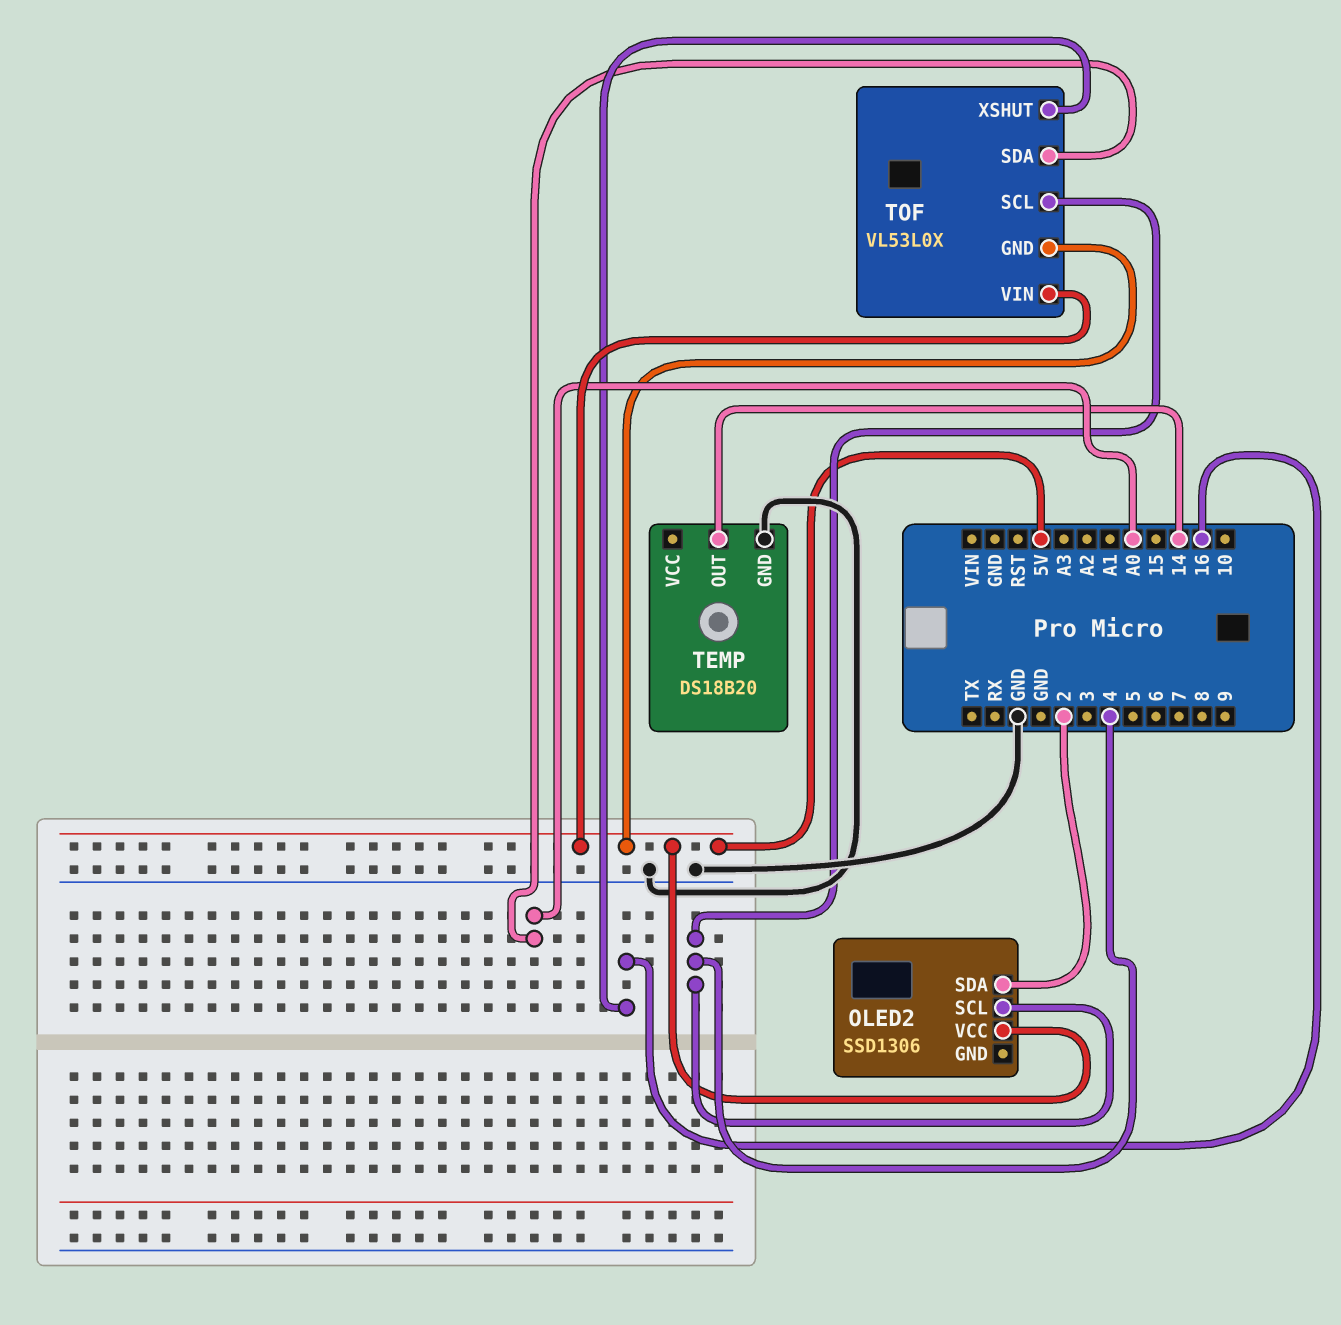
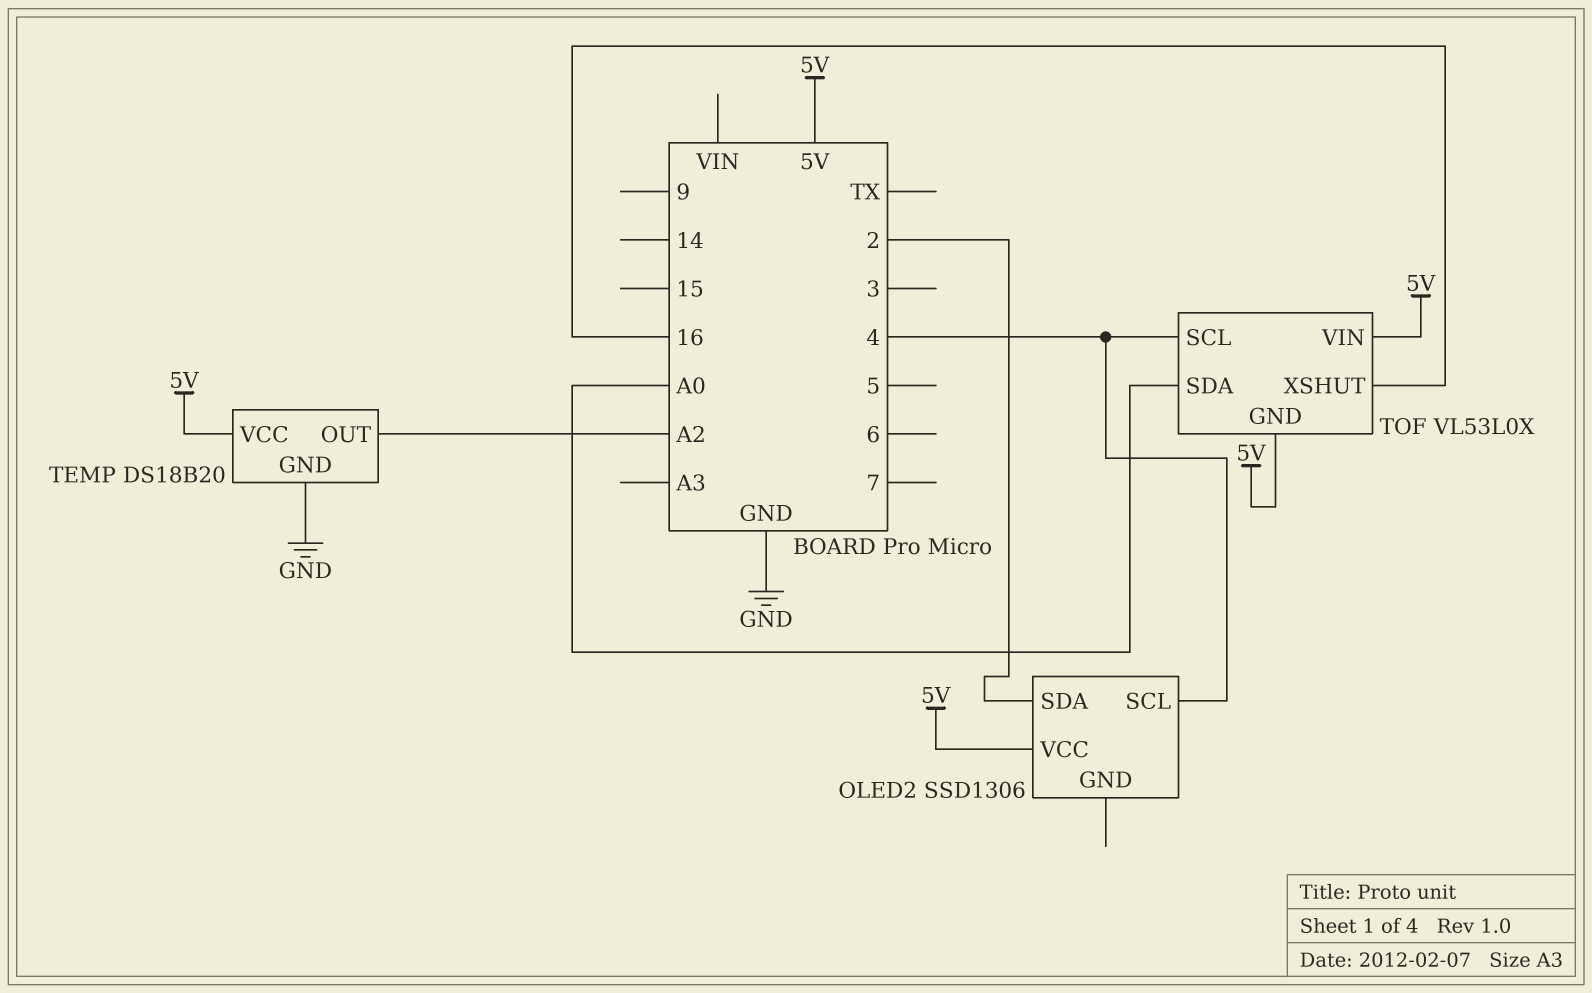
TEMP pin OUT: 14 -> A2
TEMP pin VCC: none -> 5V

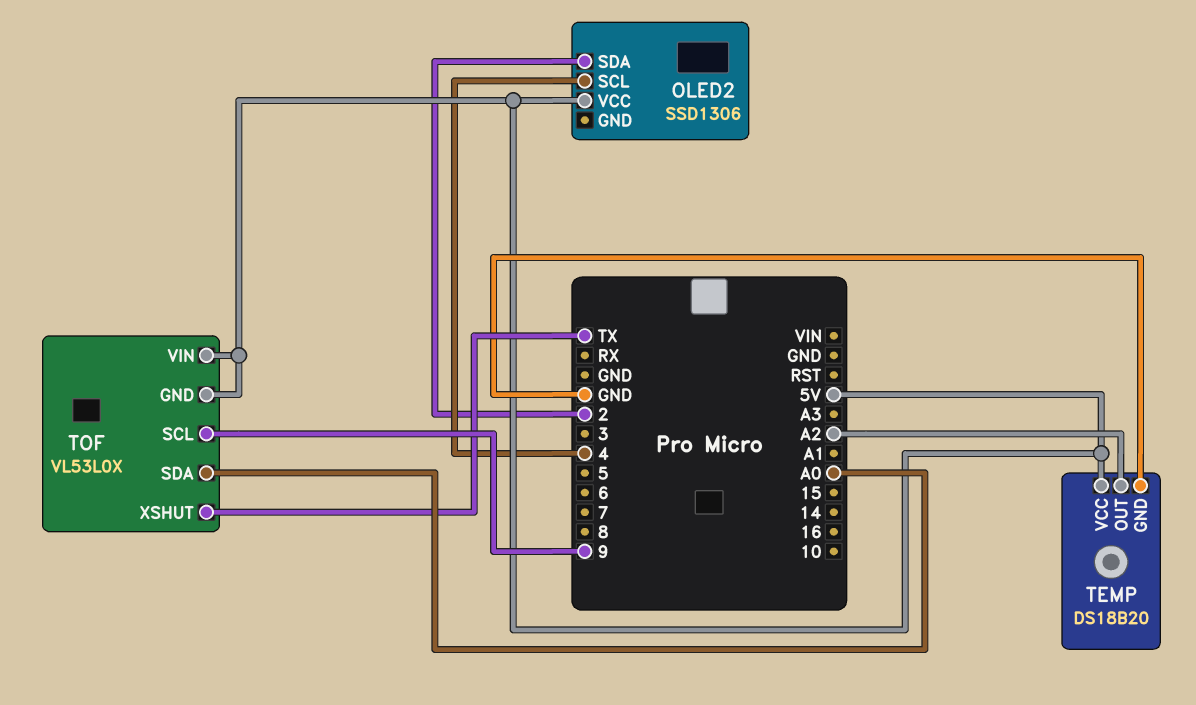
TOF pin SCL: 4 -> 9
TOF pin XSHUT: 16 -> TX

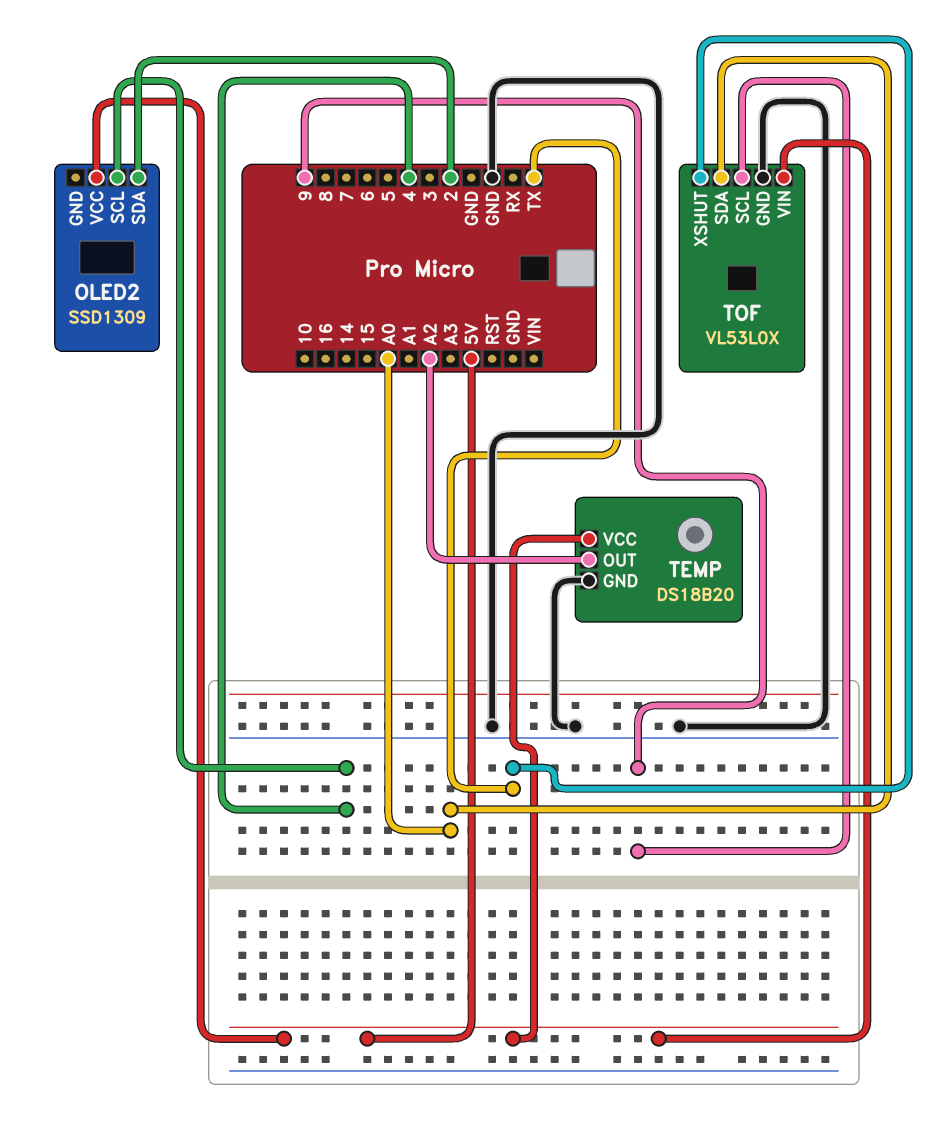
OLED2: SSD1306 -> SSD1309
TOF pin GND: 5V -> GND

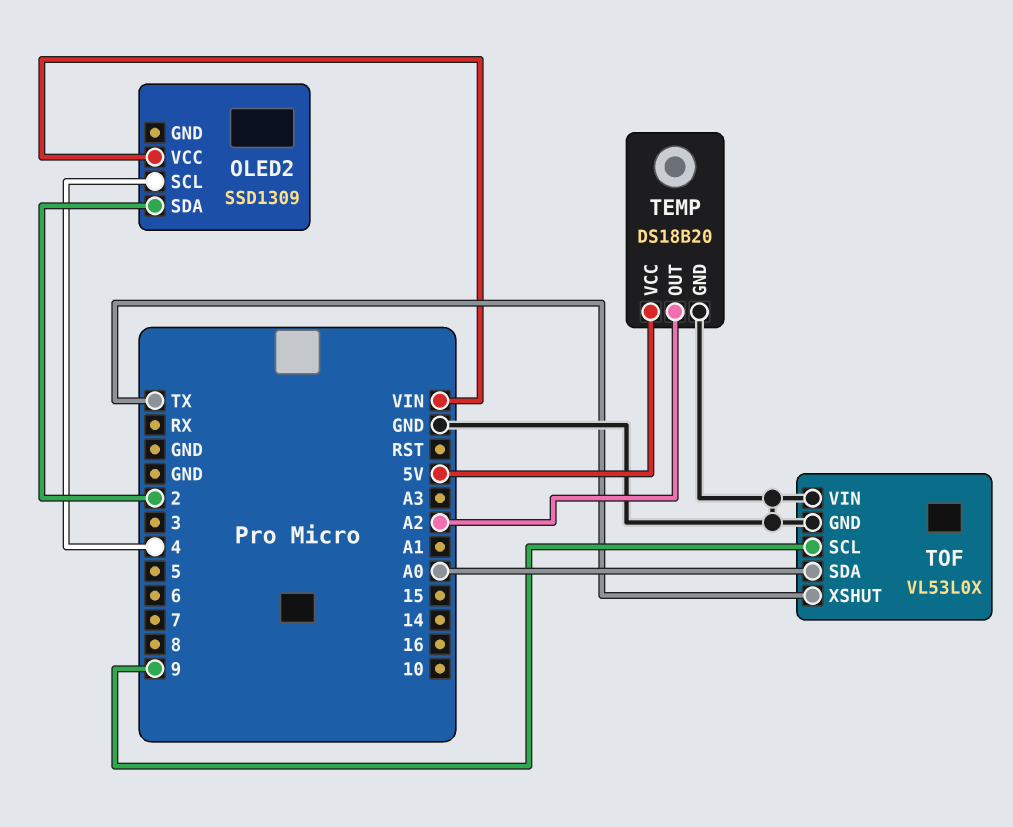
OLED2 pin VCC: 5V -> VIN
TOF pin VIN: 5V -> GND

